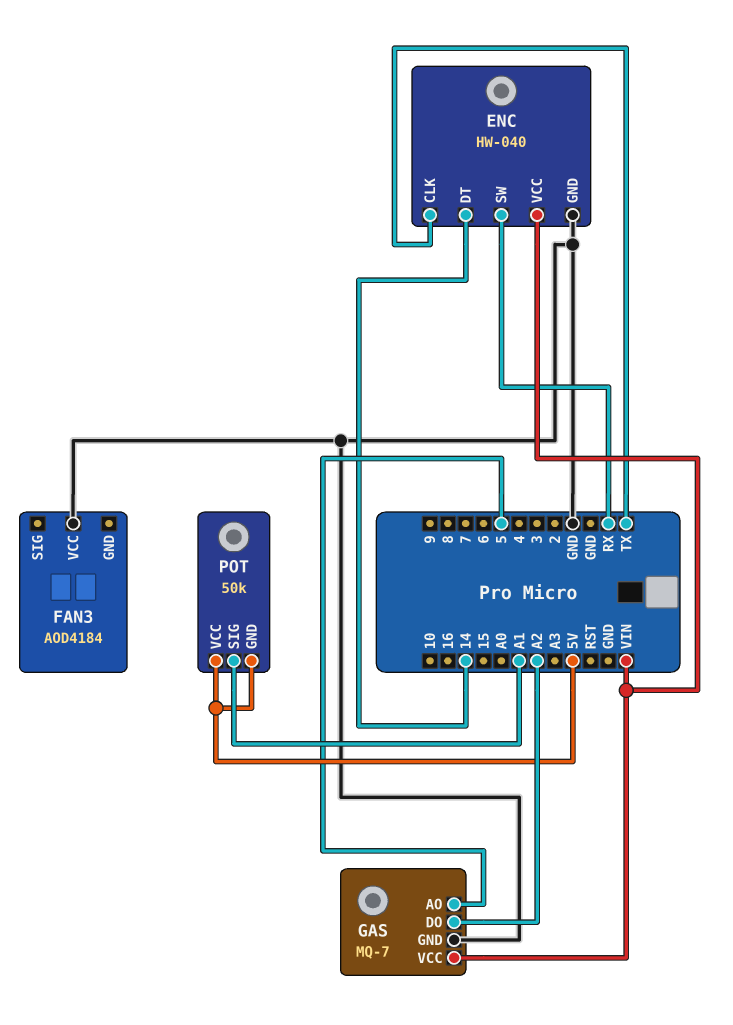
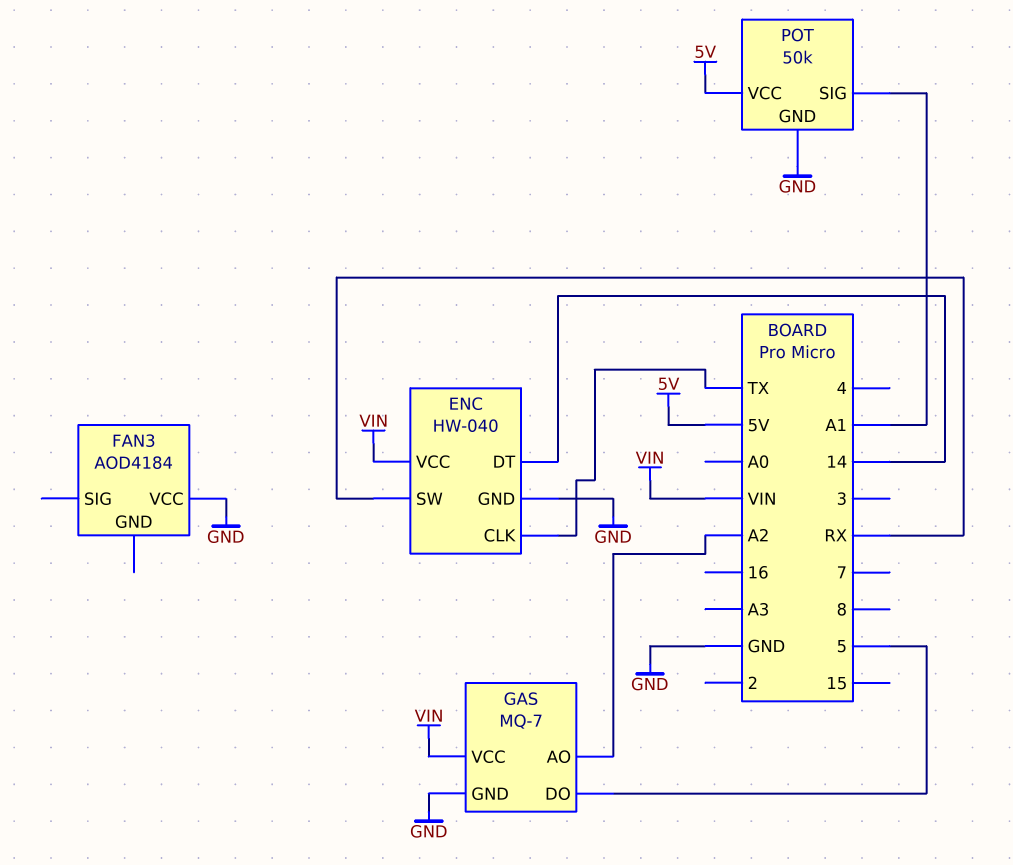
GAS pin AO: 5 -> A2
GAS pin DO: A2 -> 5
POT pin GND: 5V -> GND

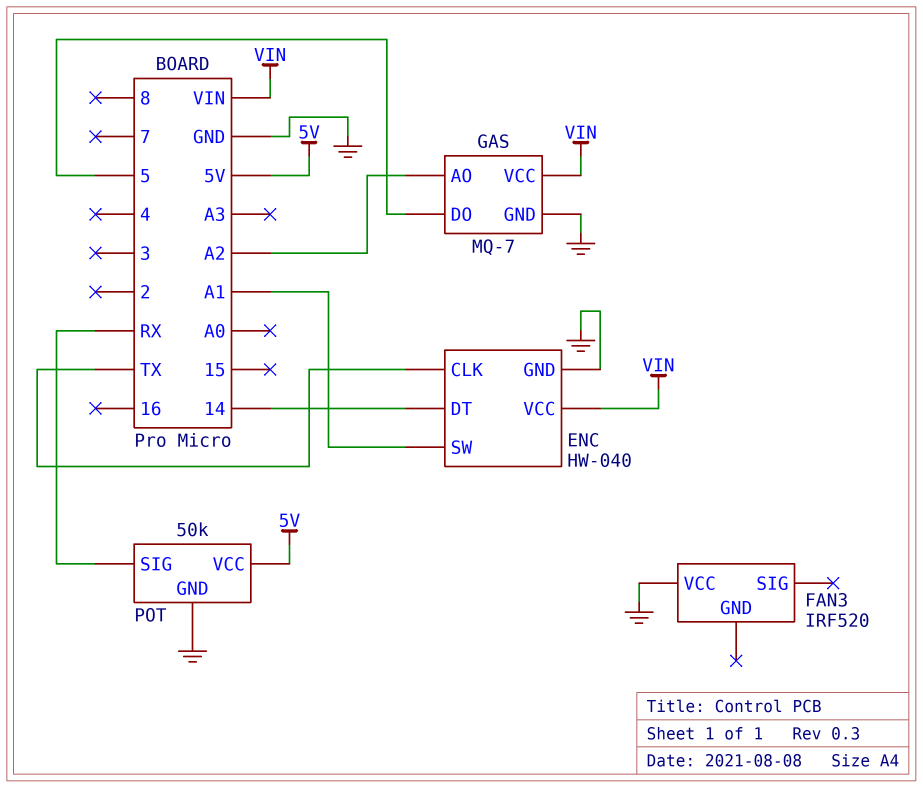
ENC pin SW: RX -> A1
FAN3: AOD4184 -> IRF520
POT pin SIG: A1 -> RX

